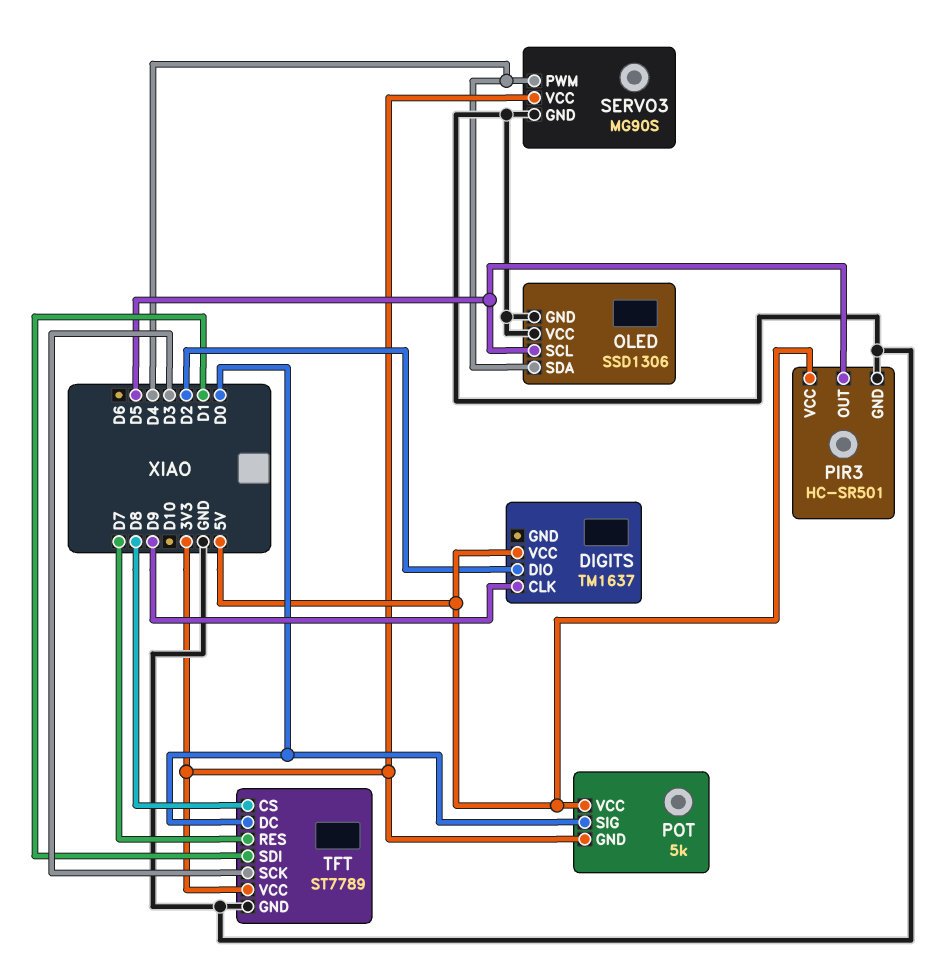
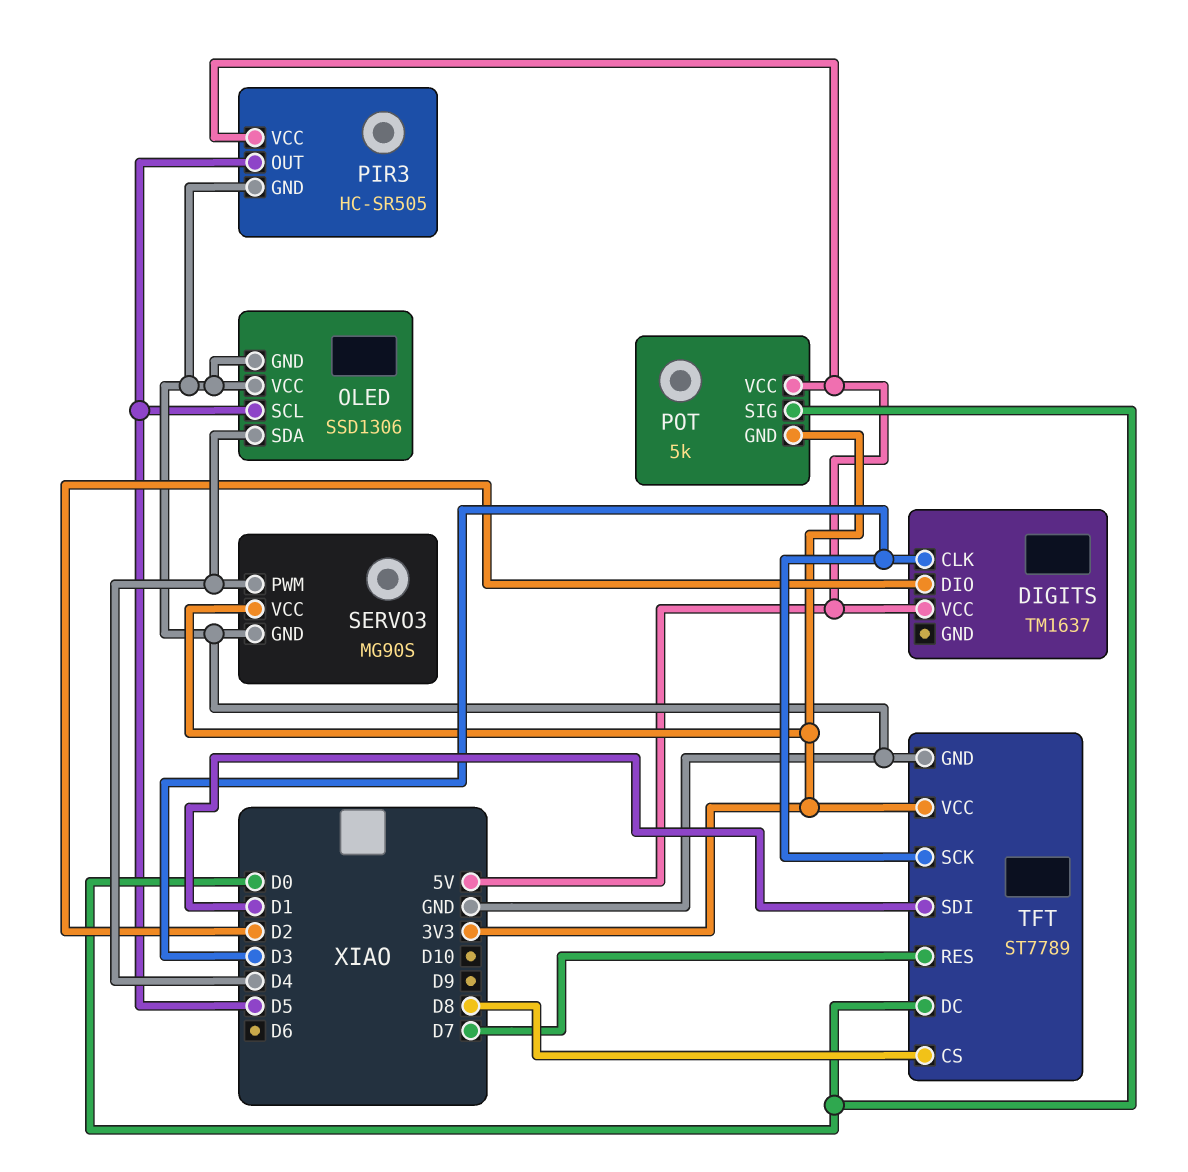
DIGITS pin CLK: D9 -> D3
PIR3: HC-SR501 -> HC-SR505

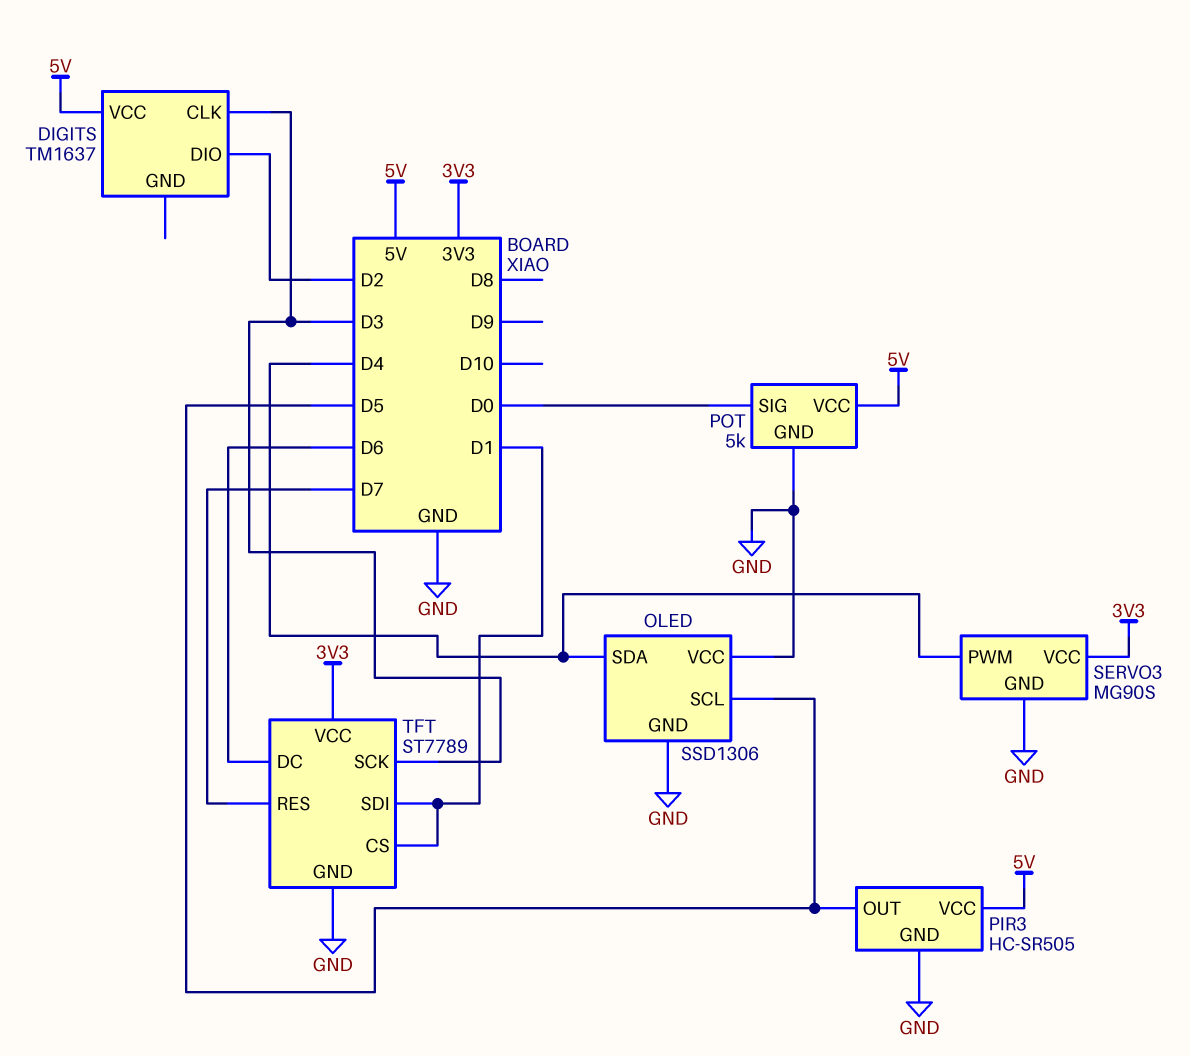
POT pin GND: 3V3 -> GND
TFT pin CS: D8 -> D1
TFT pin DC: D0 -> D6

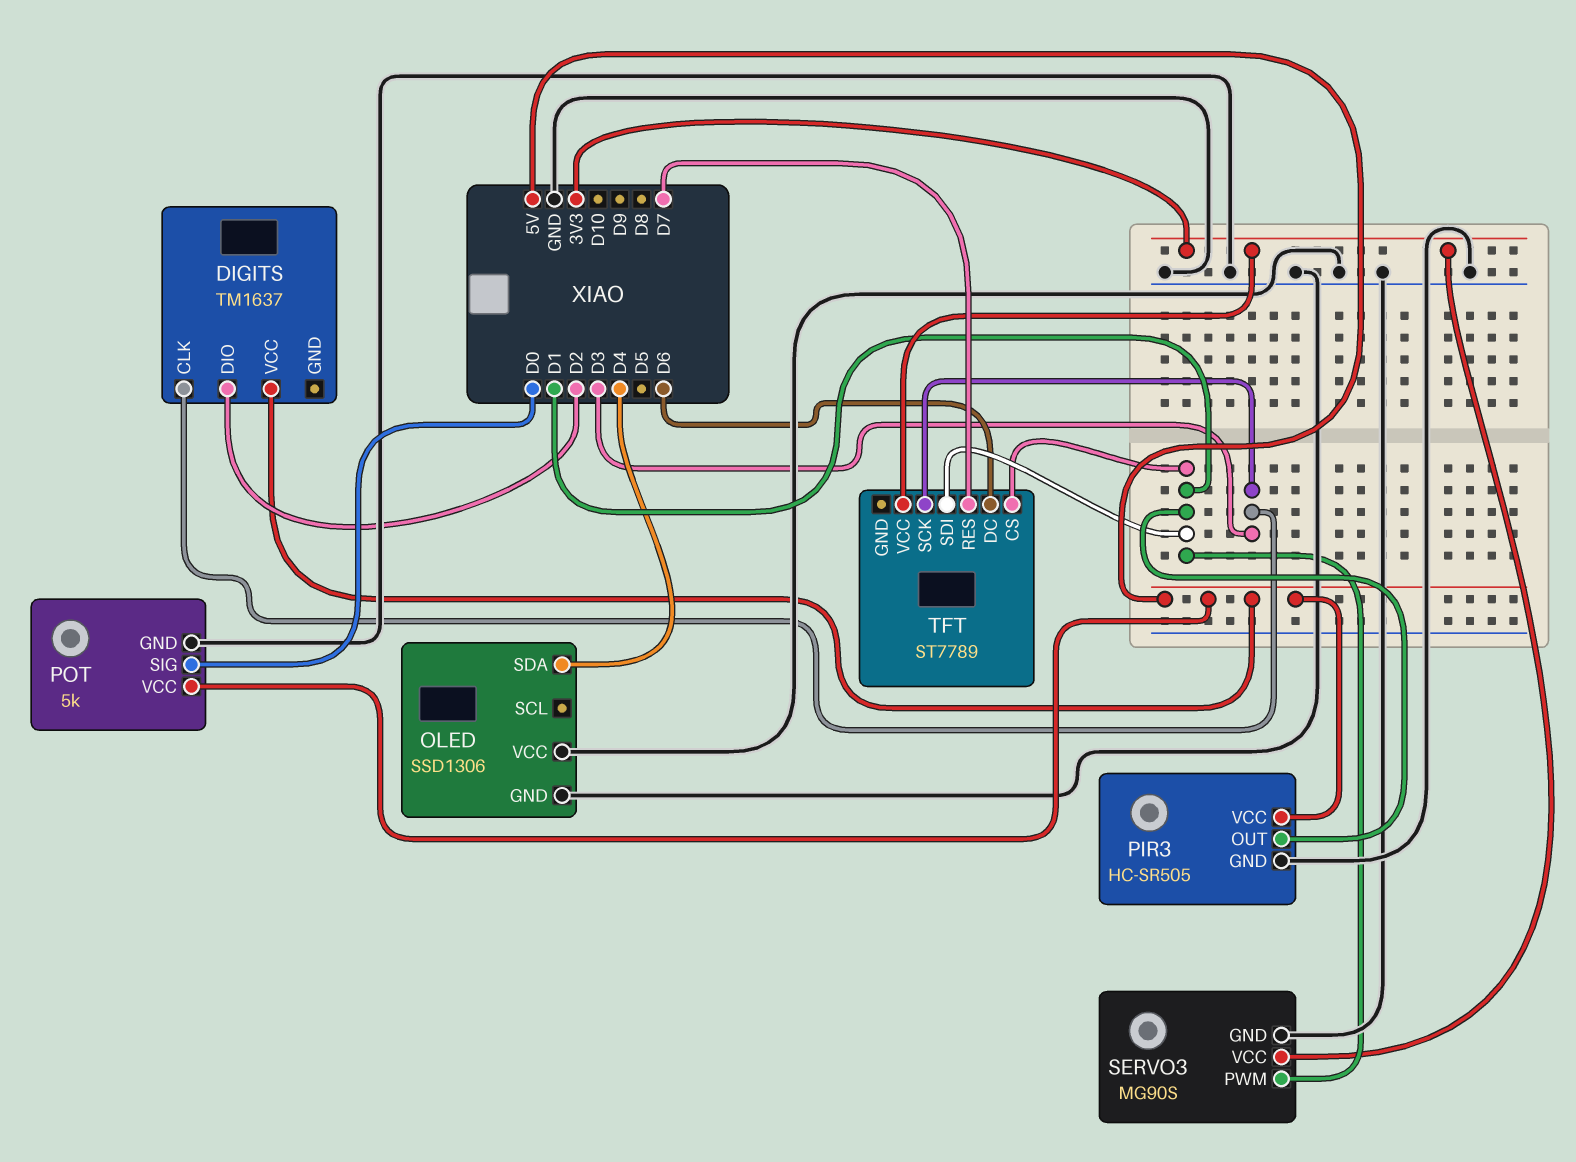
OLED pin SCL: D5 -> none
PIR3 pin OUT: D5 -> D1
SERVO3 pin PWM: D4 -> D1
TFT pin GND: GND -> none

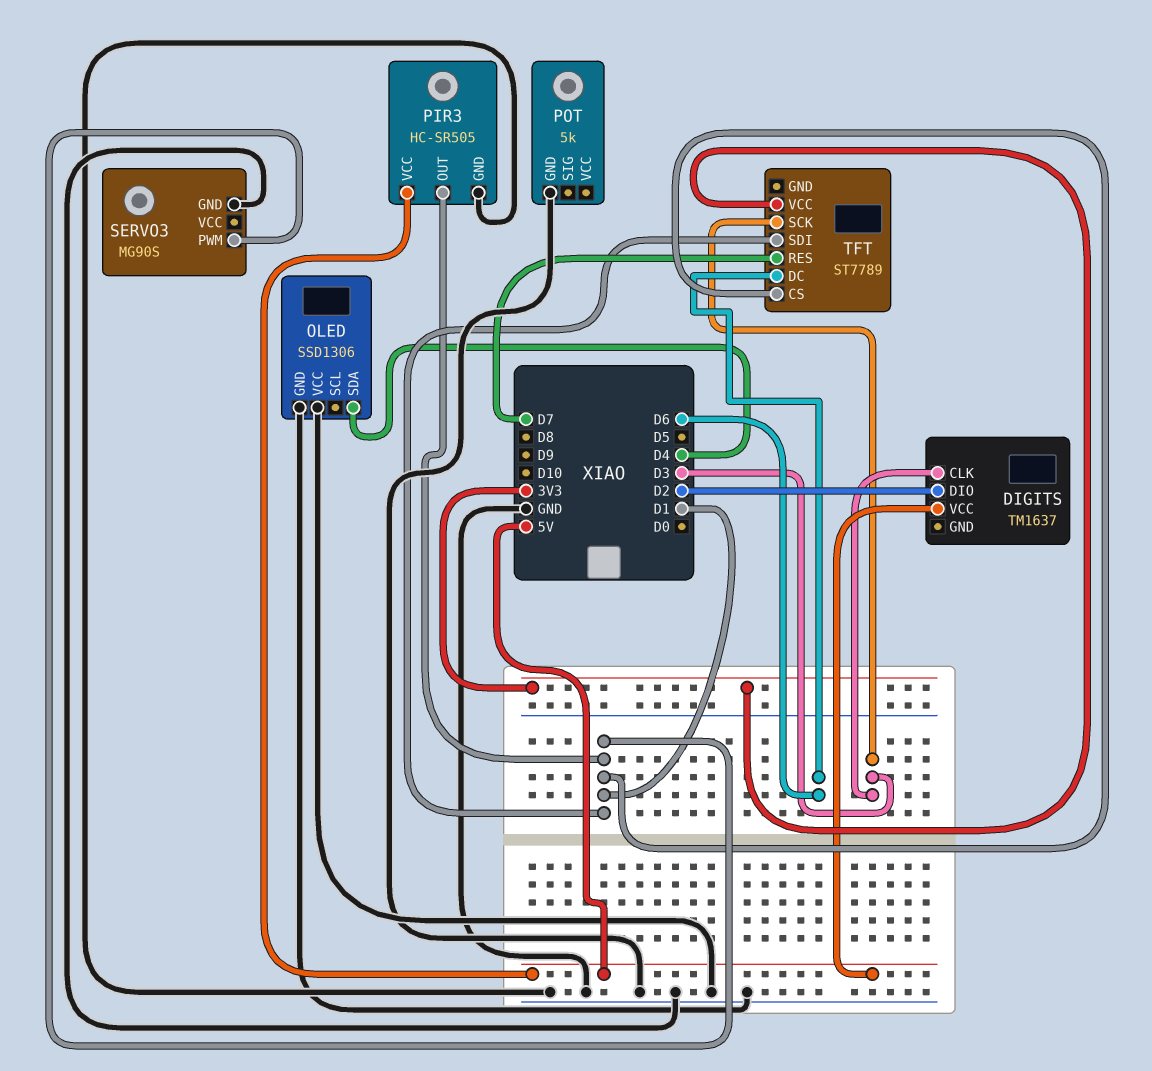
POT pin SIG: D0 -> none
POT pin VCC: 5V -> none
SERVO3 pin VCC: 3V3 -> none

